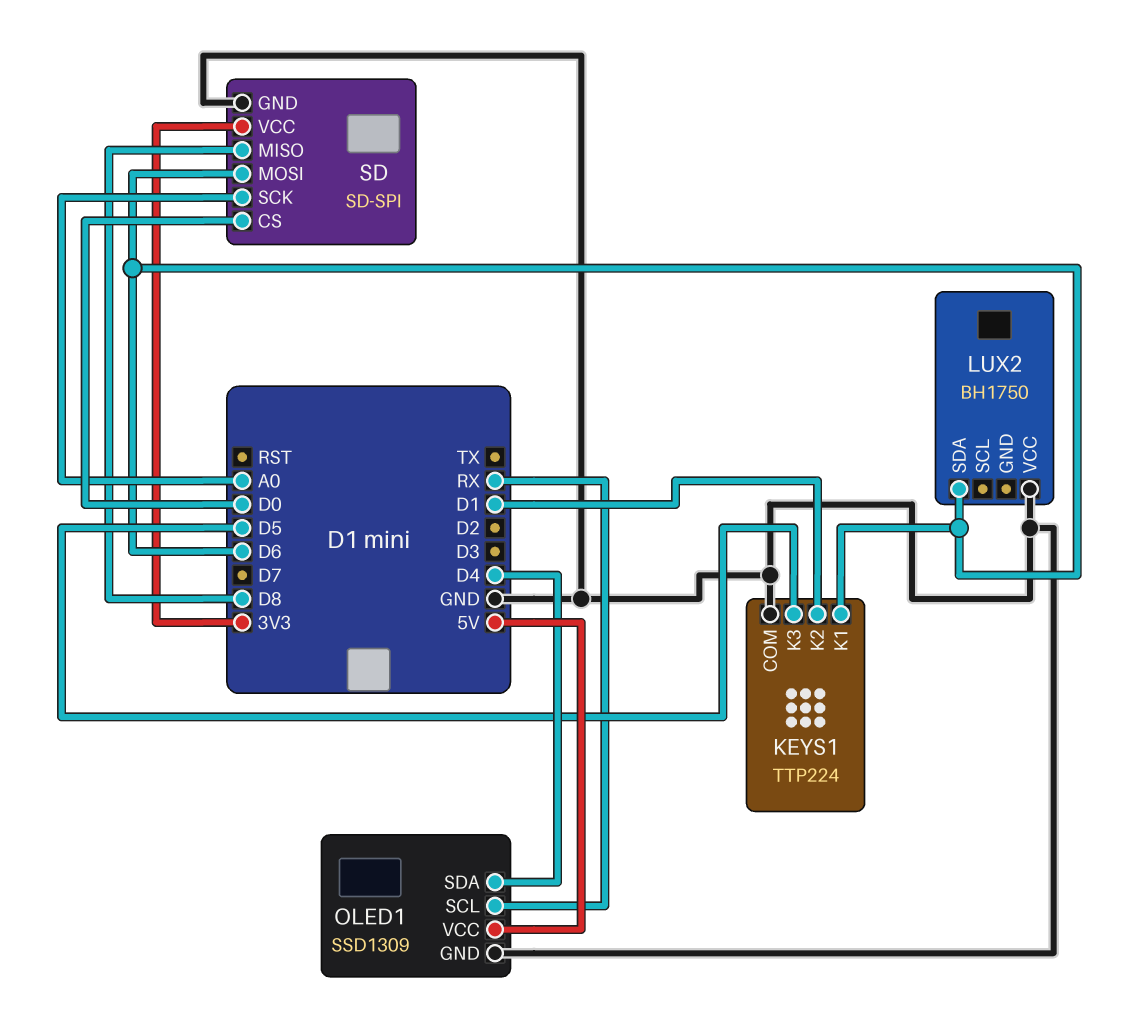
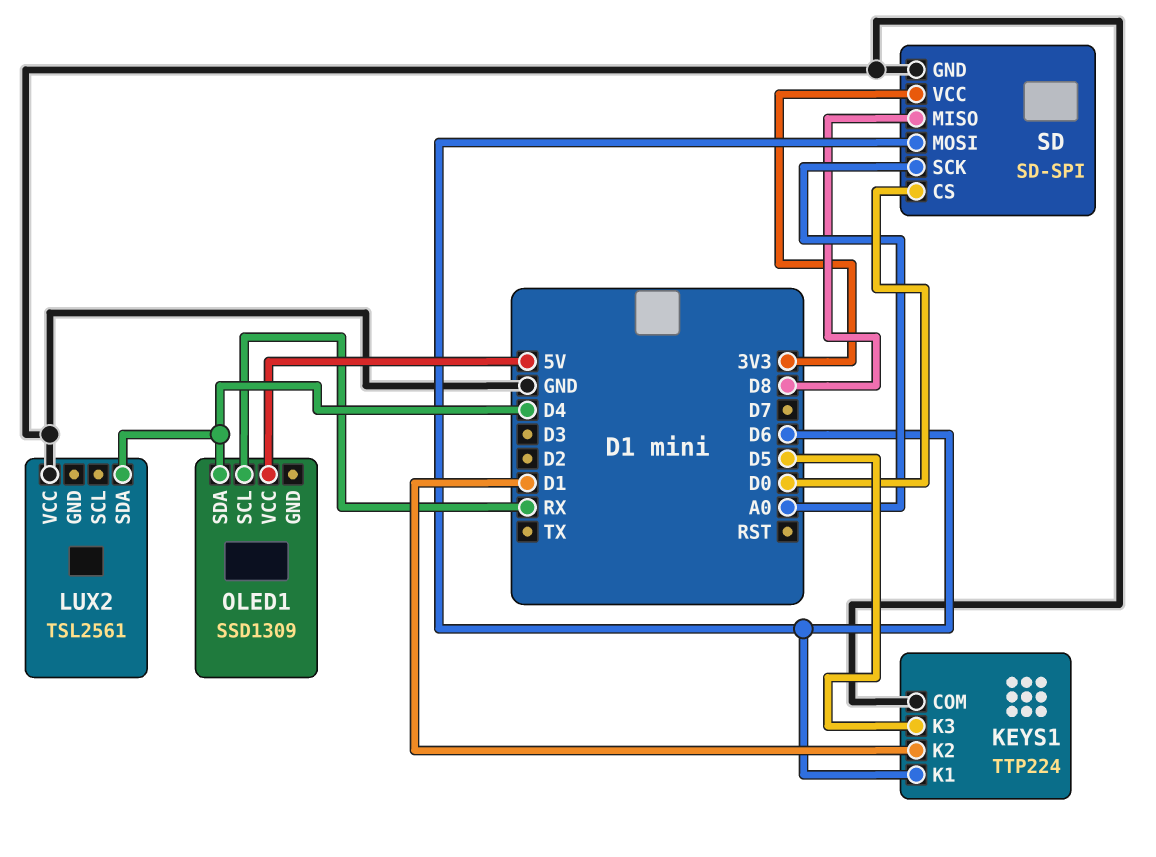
LUX2: BH1750 -> TSL2561
LUX2 pin SDA: D6 -> D4
OLED1 pin GND: GND -> none

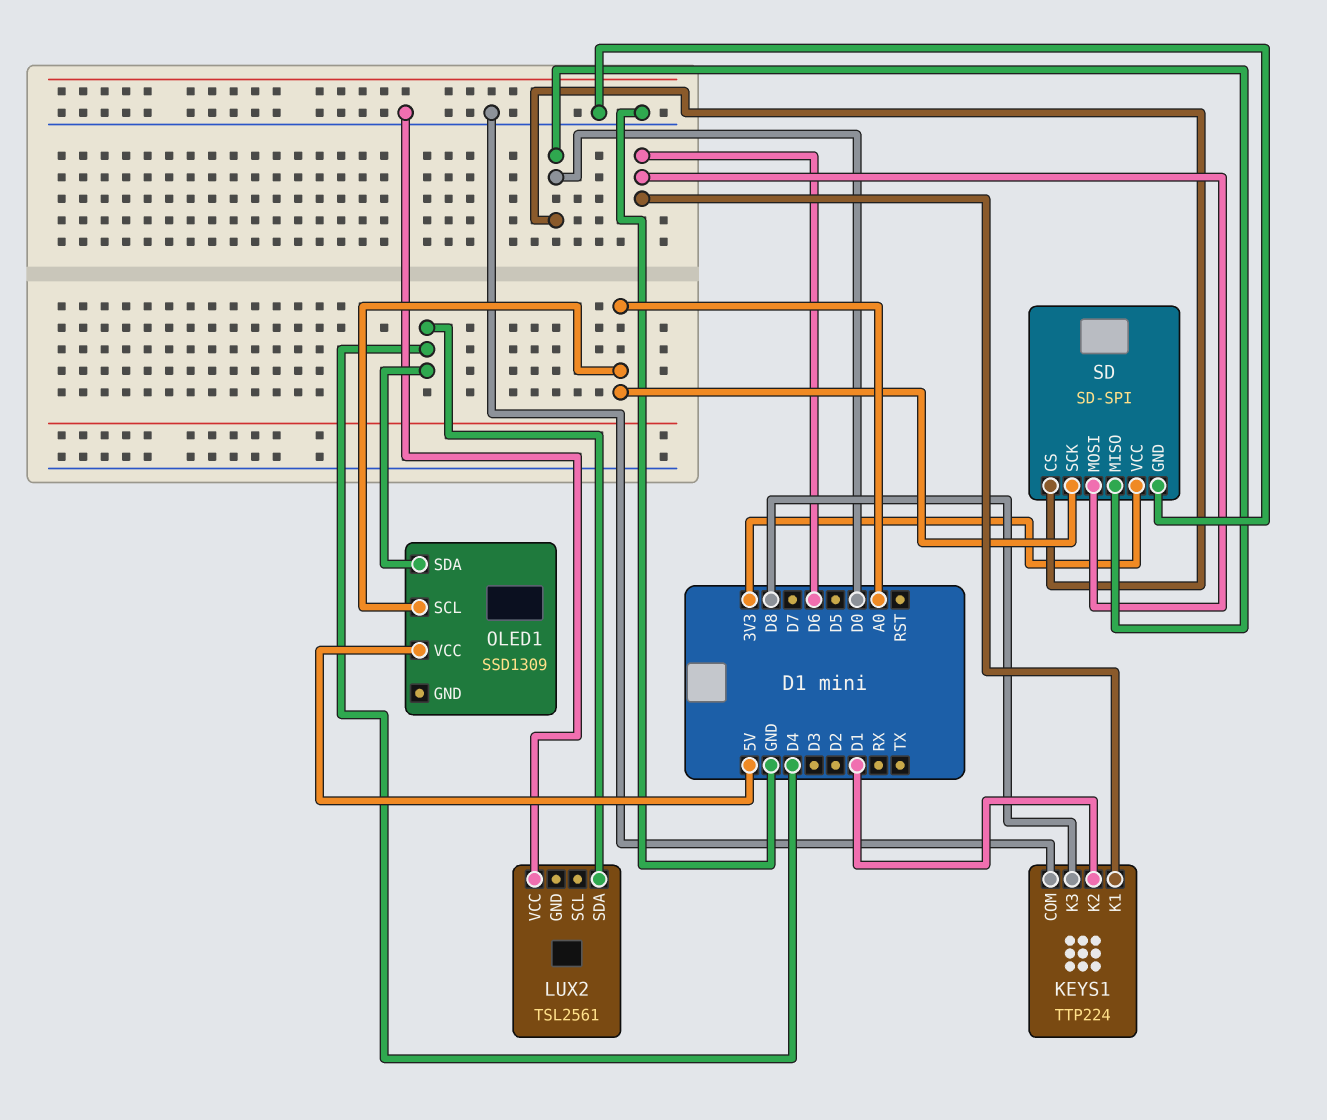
KEYS1 pin K3: D5 -> D8
OLED1 pin SCL: RX -> A0
SD pin MISO: D8 -> D0

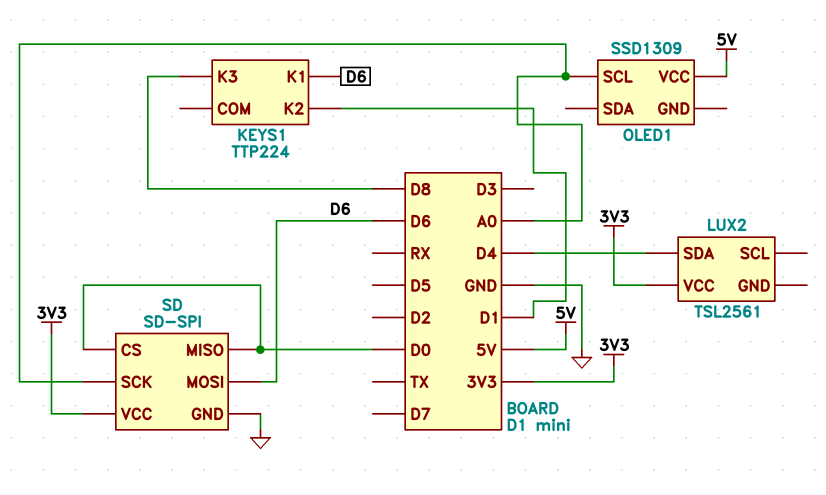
KEYS1 pin COM: GND -> none
LUX2 pin VCC: GND -> 3V3
OLED1 pin SDA: D4 -> none

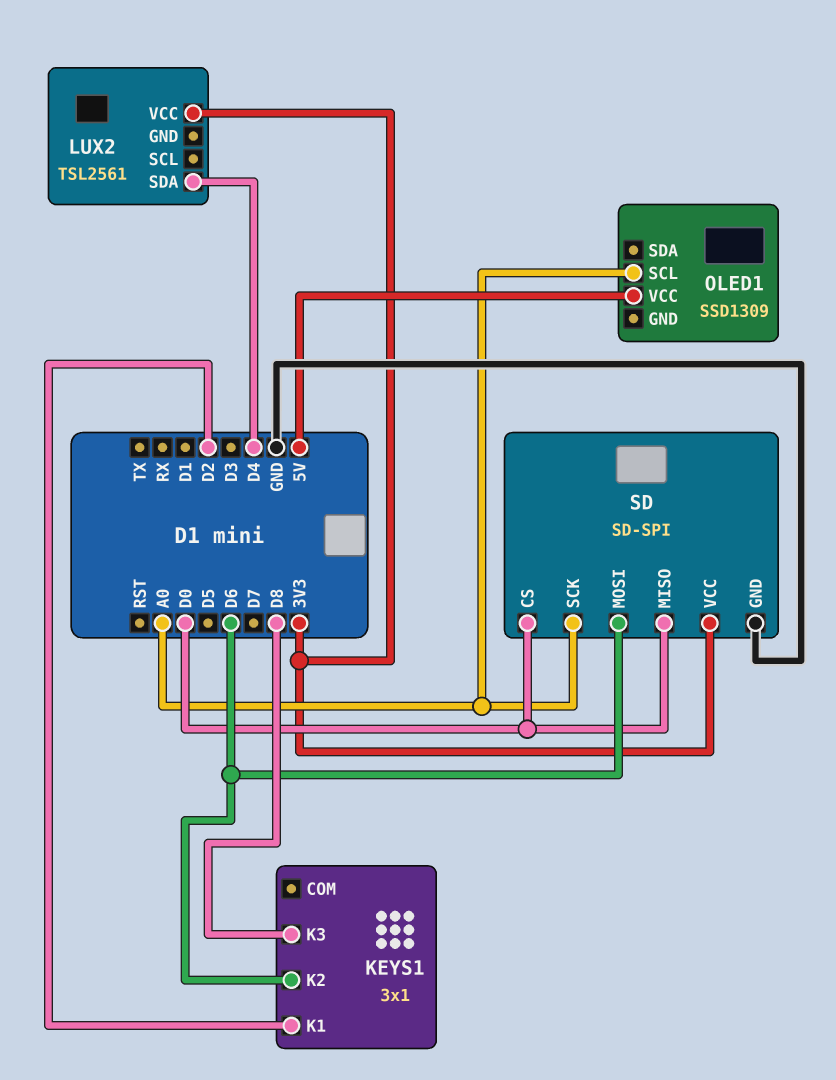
KEYS1: TTP224 -> 3x1
KEYS1 pin K1: D6 -> D2
KEYS1 pin K2: D1 -> D6

